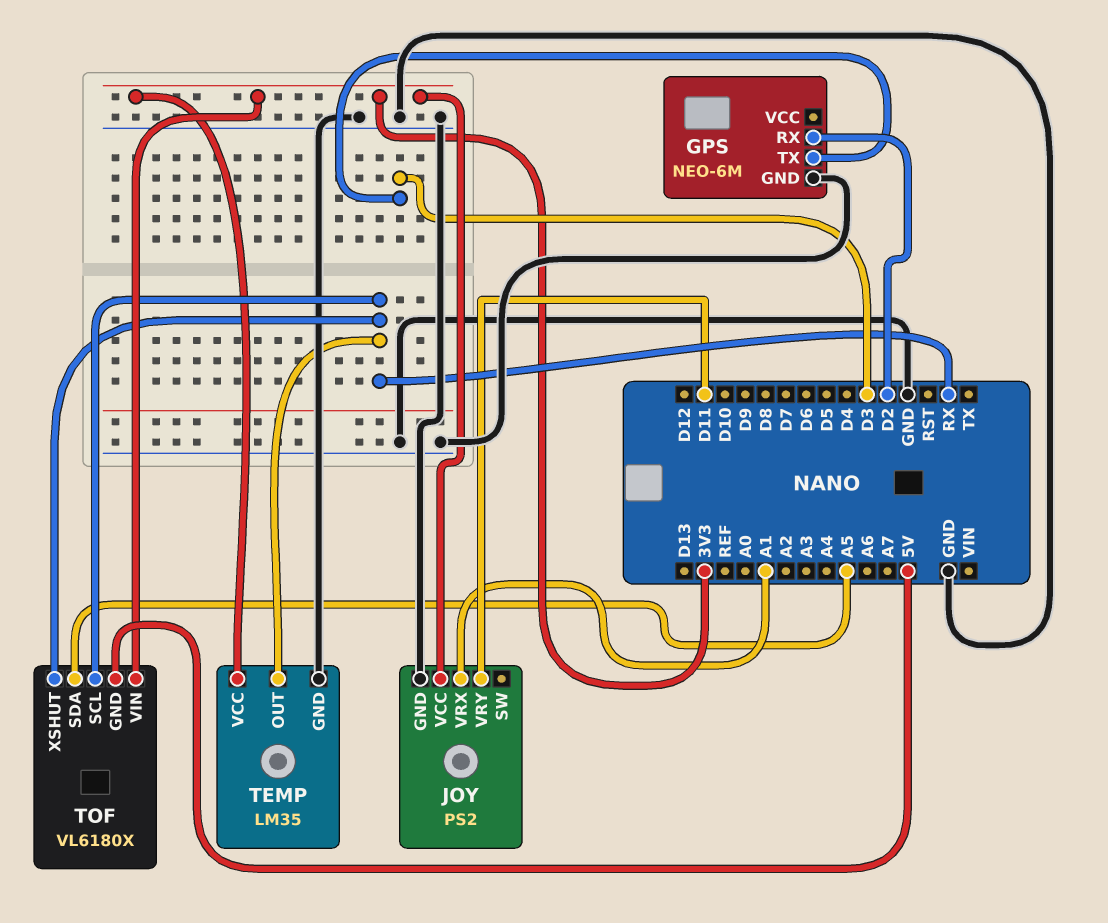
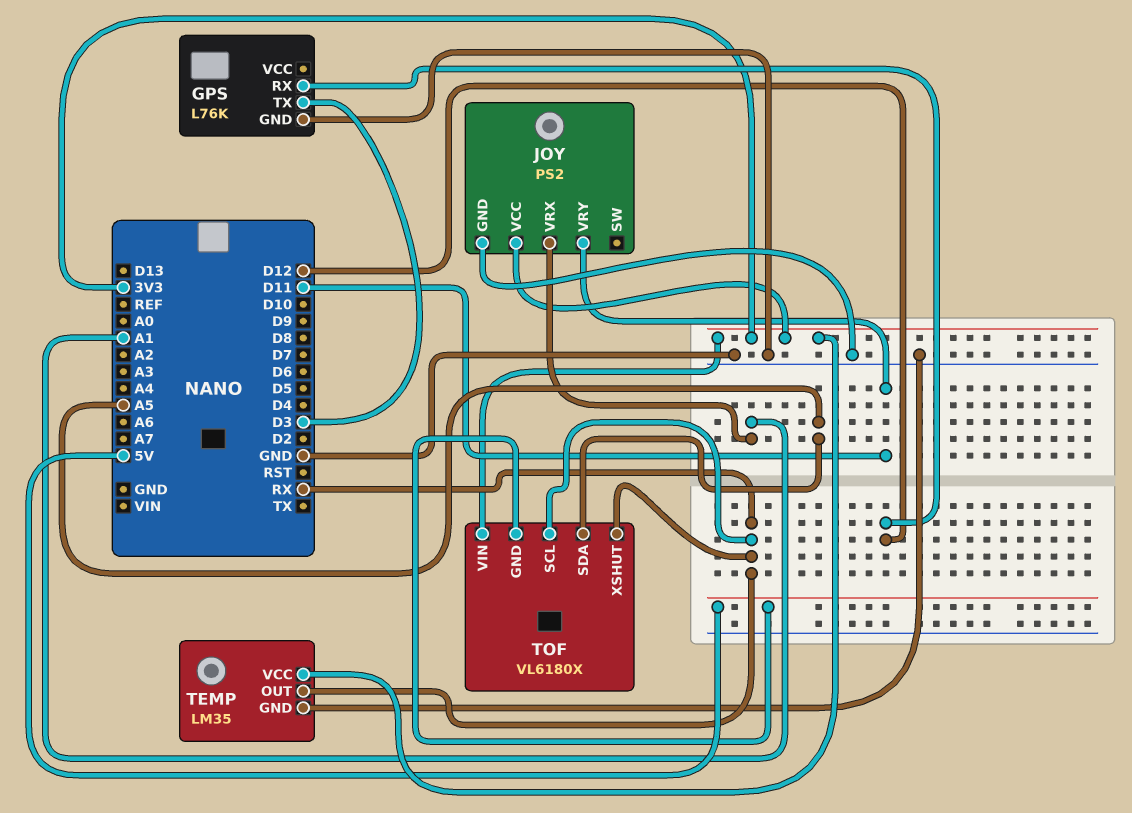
GPS: NEO-6M -> L76K
GPS pin RX: D2 -> D12

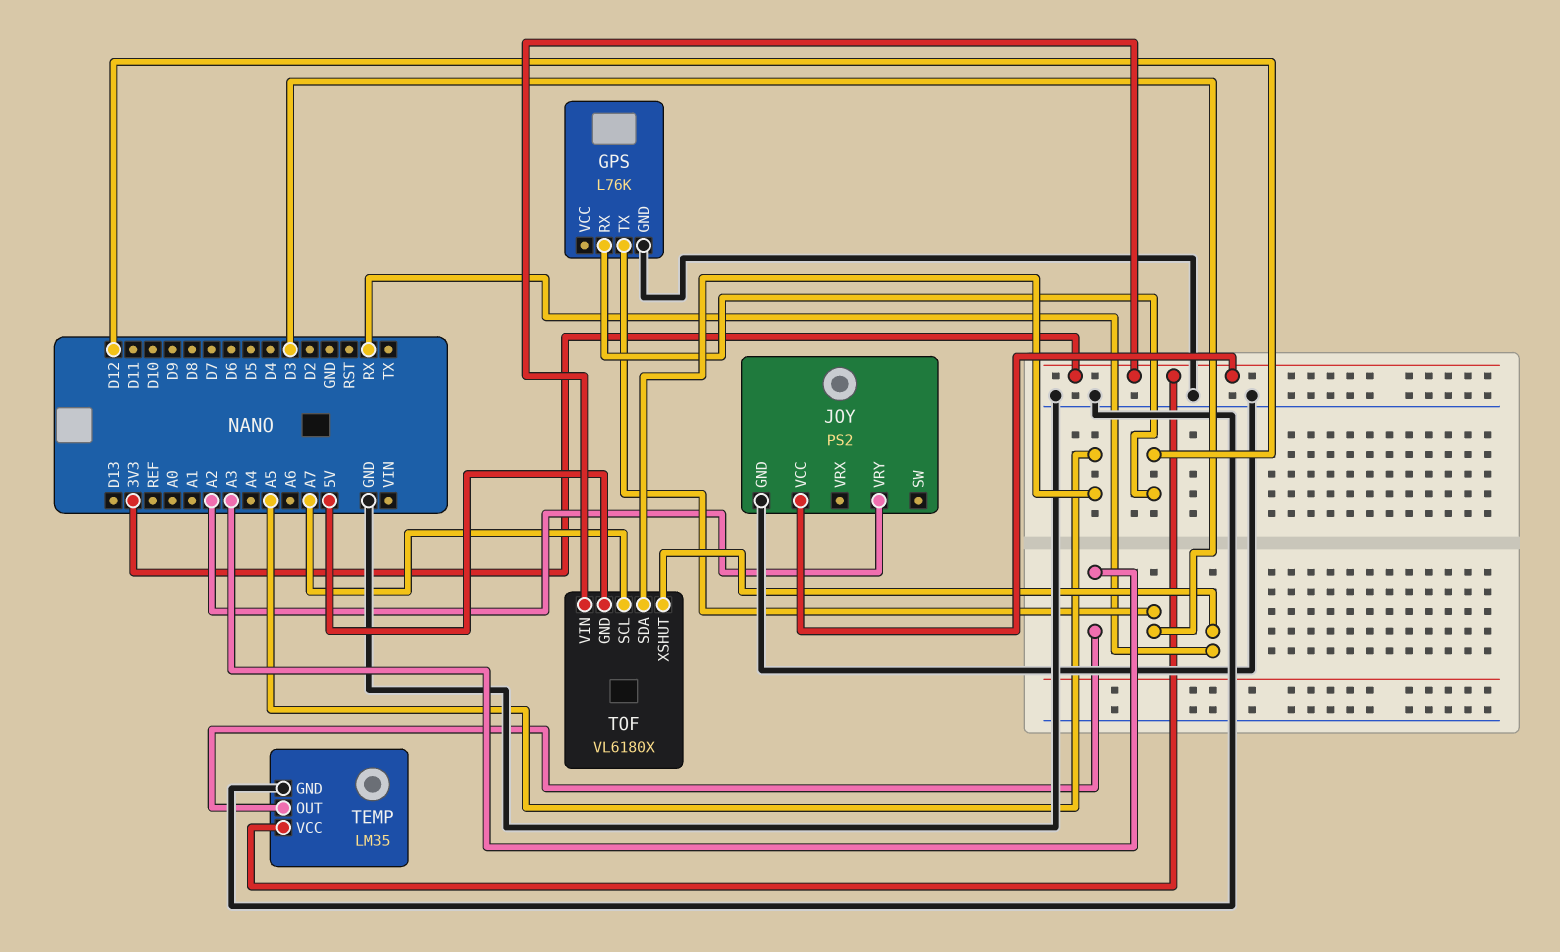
JOY pin VRX: A1 -> none
JOY pin VRY: D11 -> A2
TEMP pin OUT: RX -> A3
TOF pin SCL: RX -> A7

